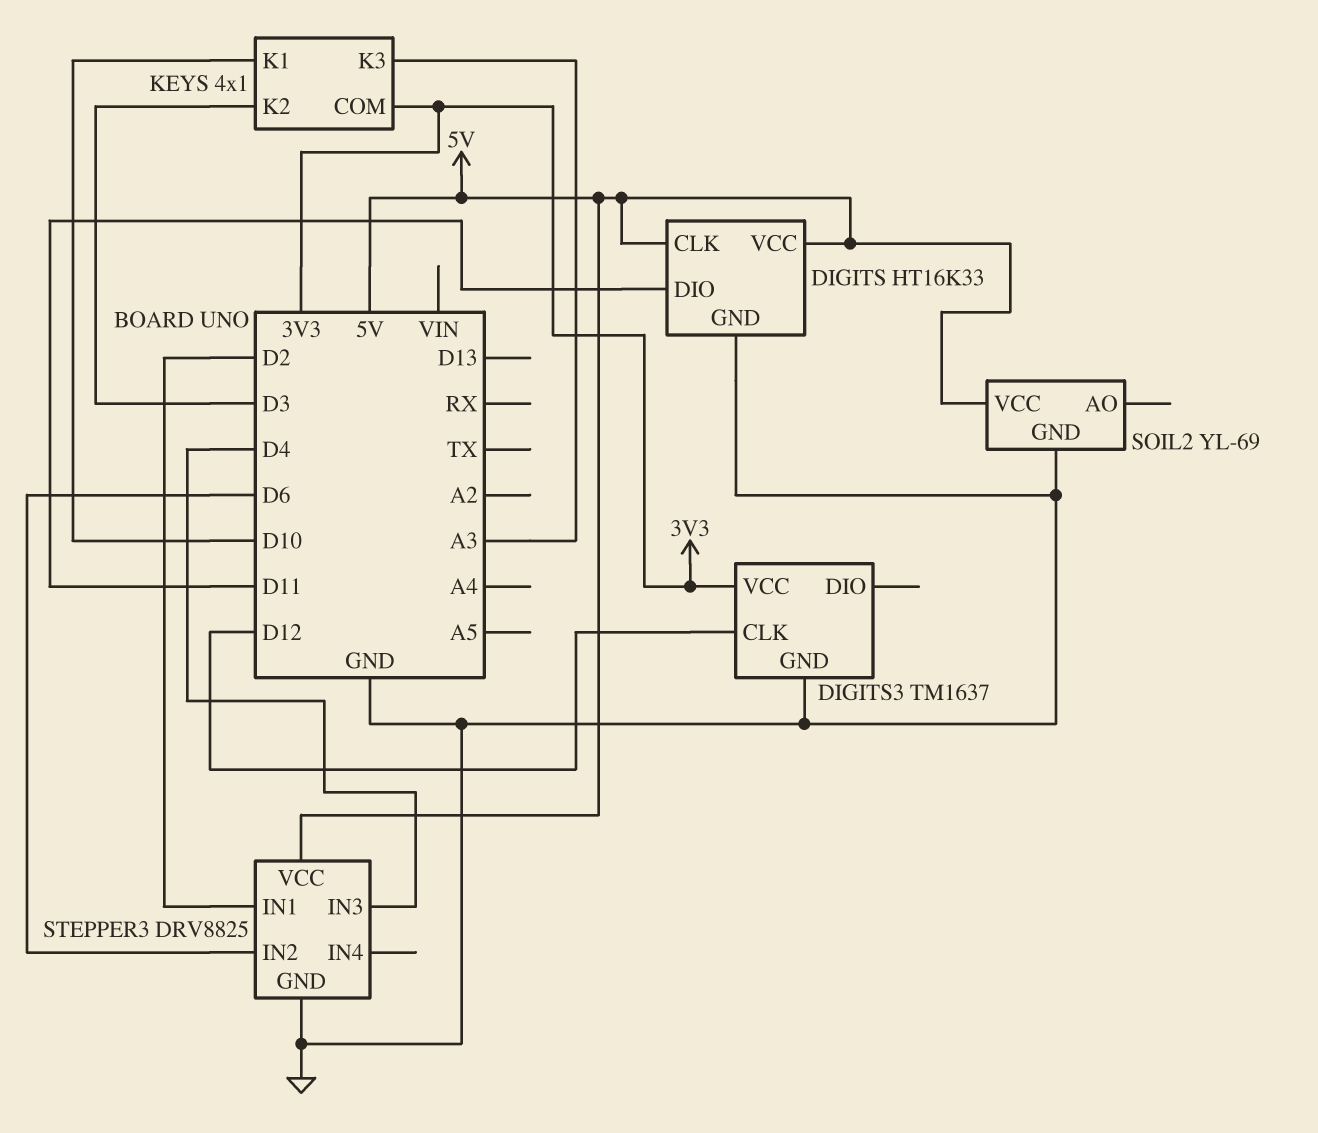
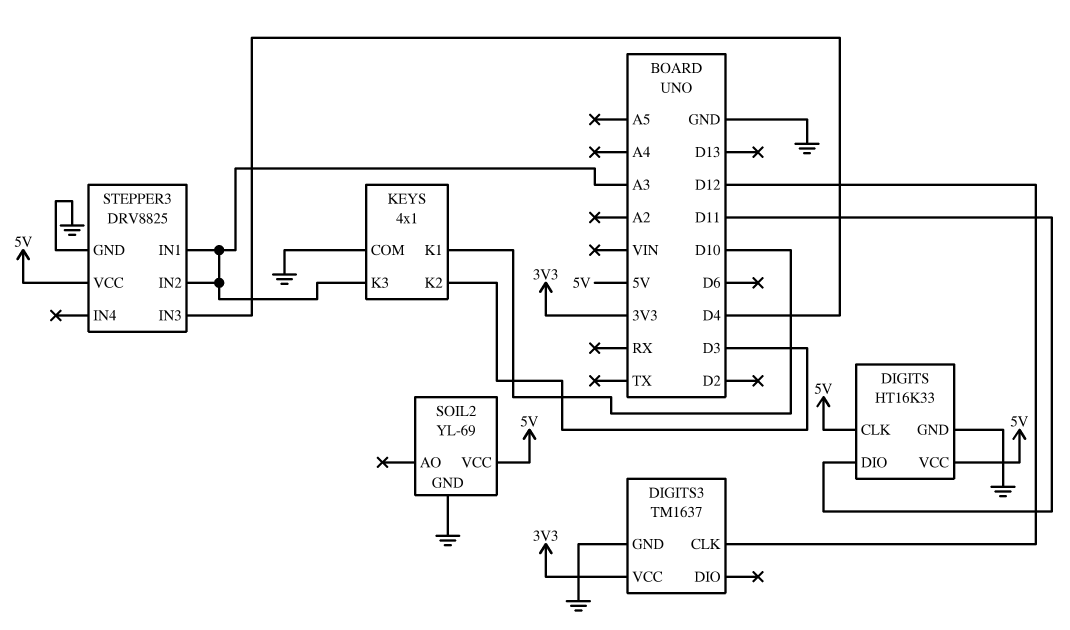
KEYS pin COM: 3V3 -> GND
STEPPER3 pin IN1: D2 -> A3
STEPPER3 pin IN2: D6 -> A3

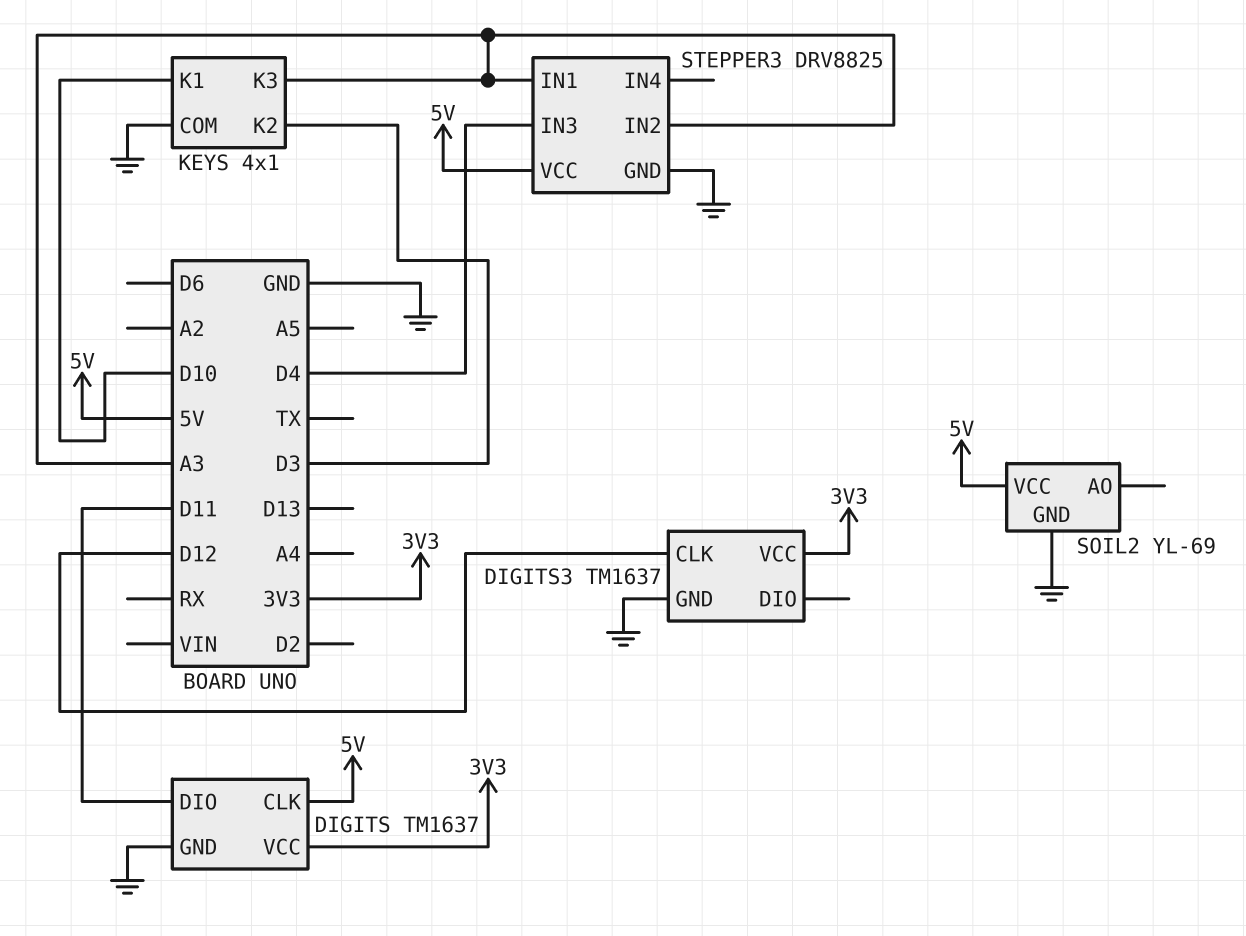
DIGITS: HT16K33 -> TM1637
DIGITS pin VCC: 5V -> 3V3

